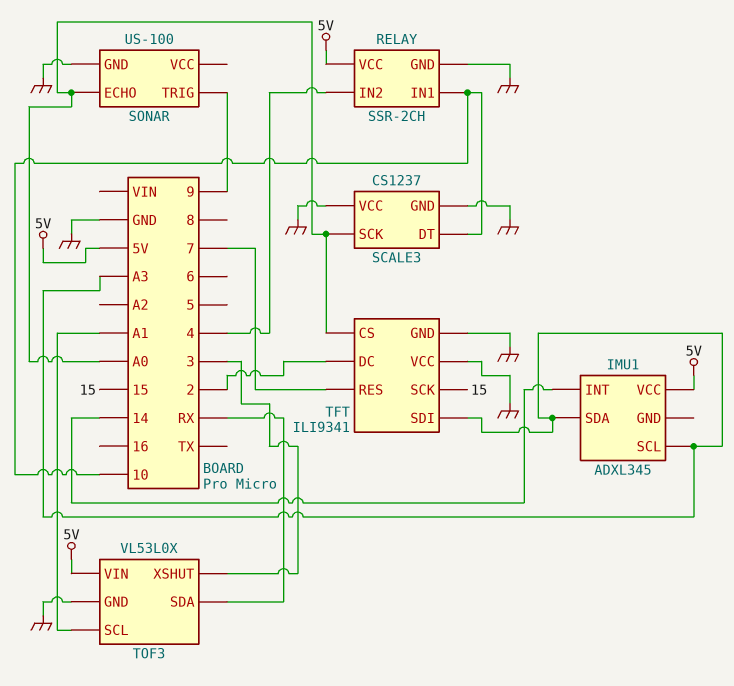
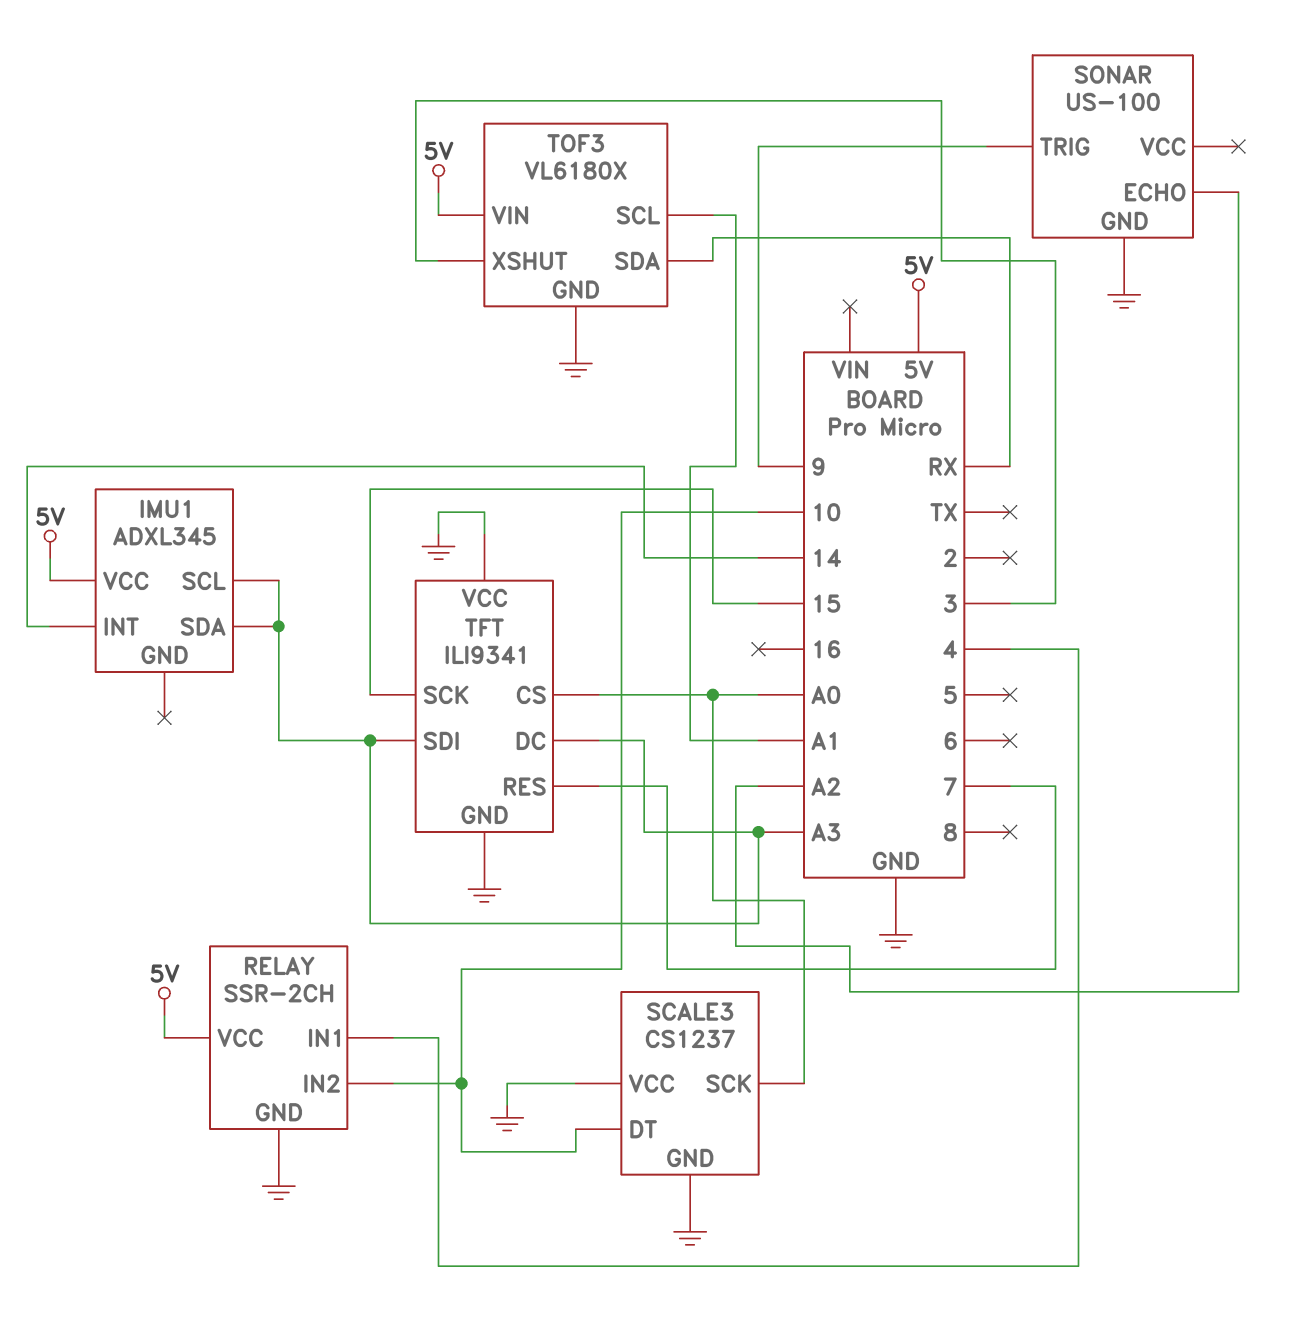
RELAY pin IN1: 10 -> 4
RELAY pin IN2: 4 -> 10
SONAR pin ECHO: A0 -> A2
TFT pin DC: 2 -> A3
TOF3: VL53L0X -> VL6180X

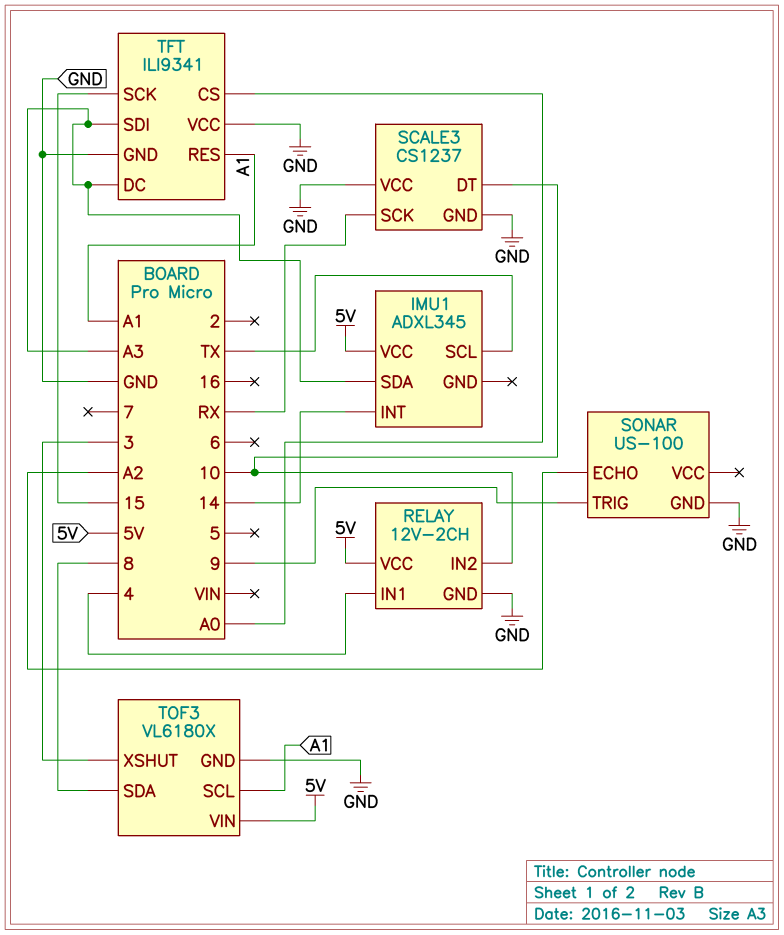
IMU1 pin SCL: A3 -> TX
RELAY: SSR-2CH -> 12V-2CH
SCALE3 pin SCK: A0 -> RX
TFT pin RES: 7 -> A1
TOF3 pin SDA: RX -> 8

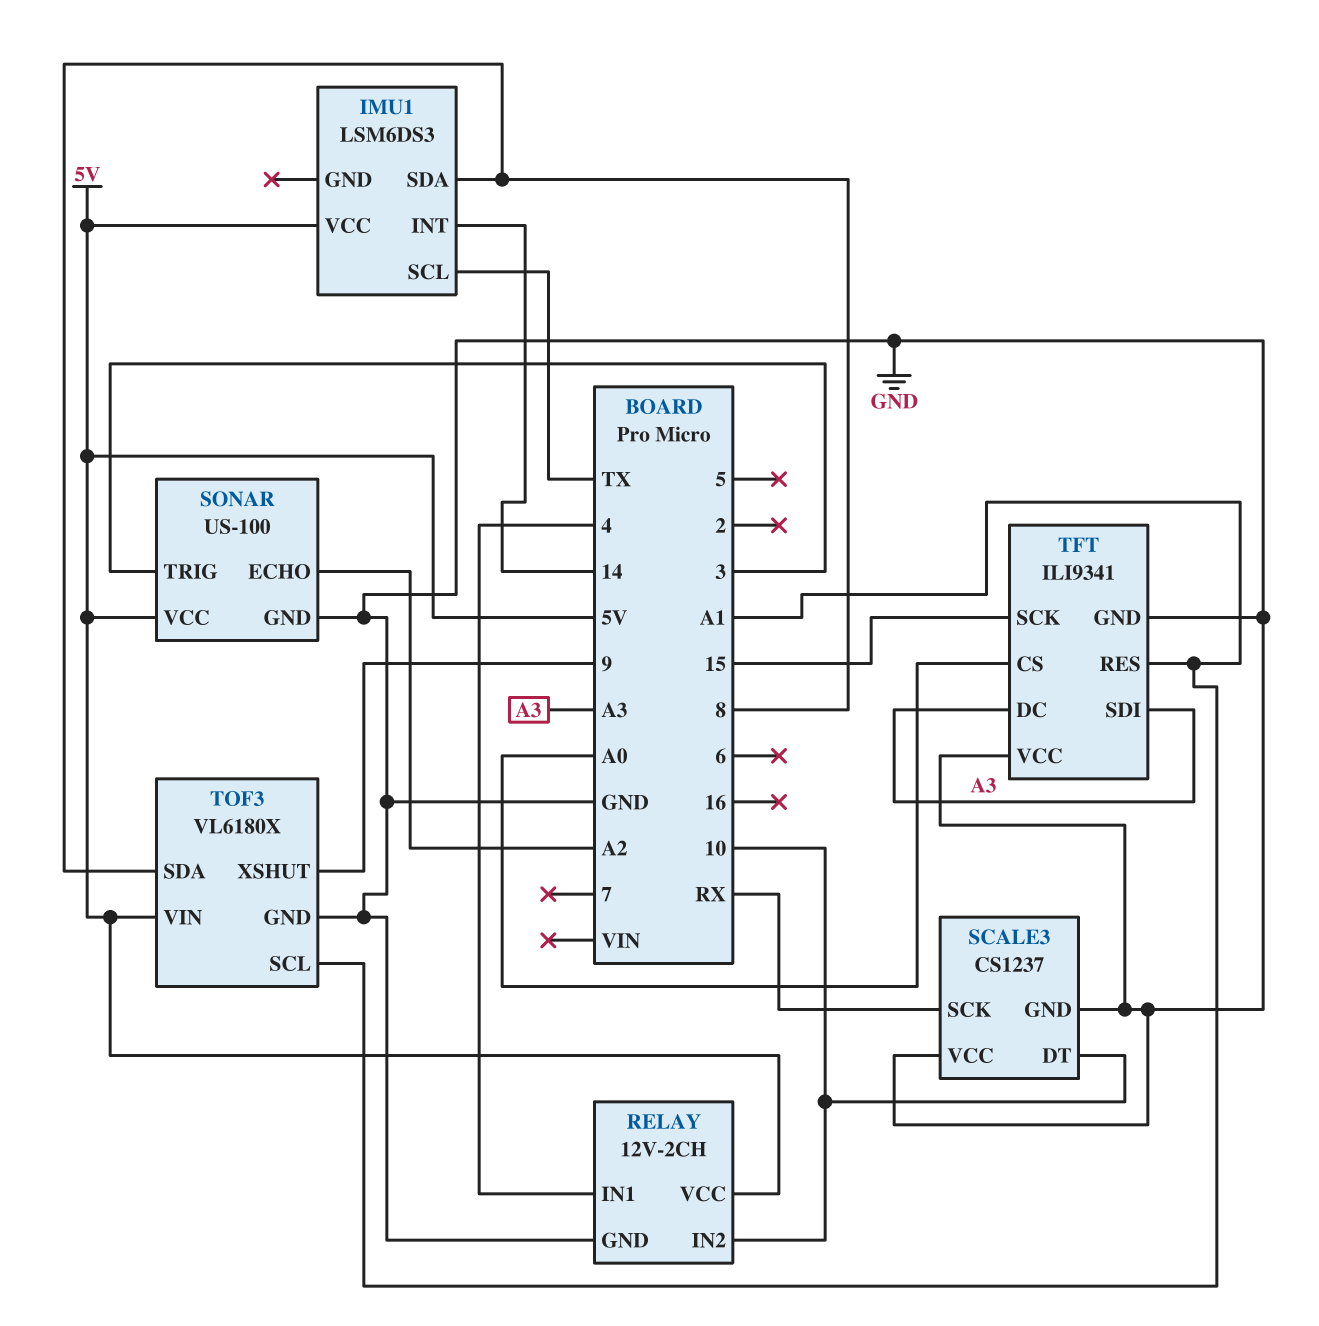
IMU1: ADXL345 -> LSM6DS3
IMU1 pin SDA: A3 -> 8
SONAR pin TRIG: 9 -> 3
SONAR pin VCC: none -> 5V
TOF3 pin XSHUT: 3 -> 9

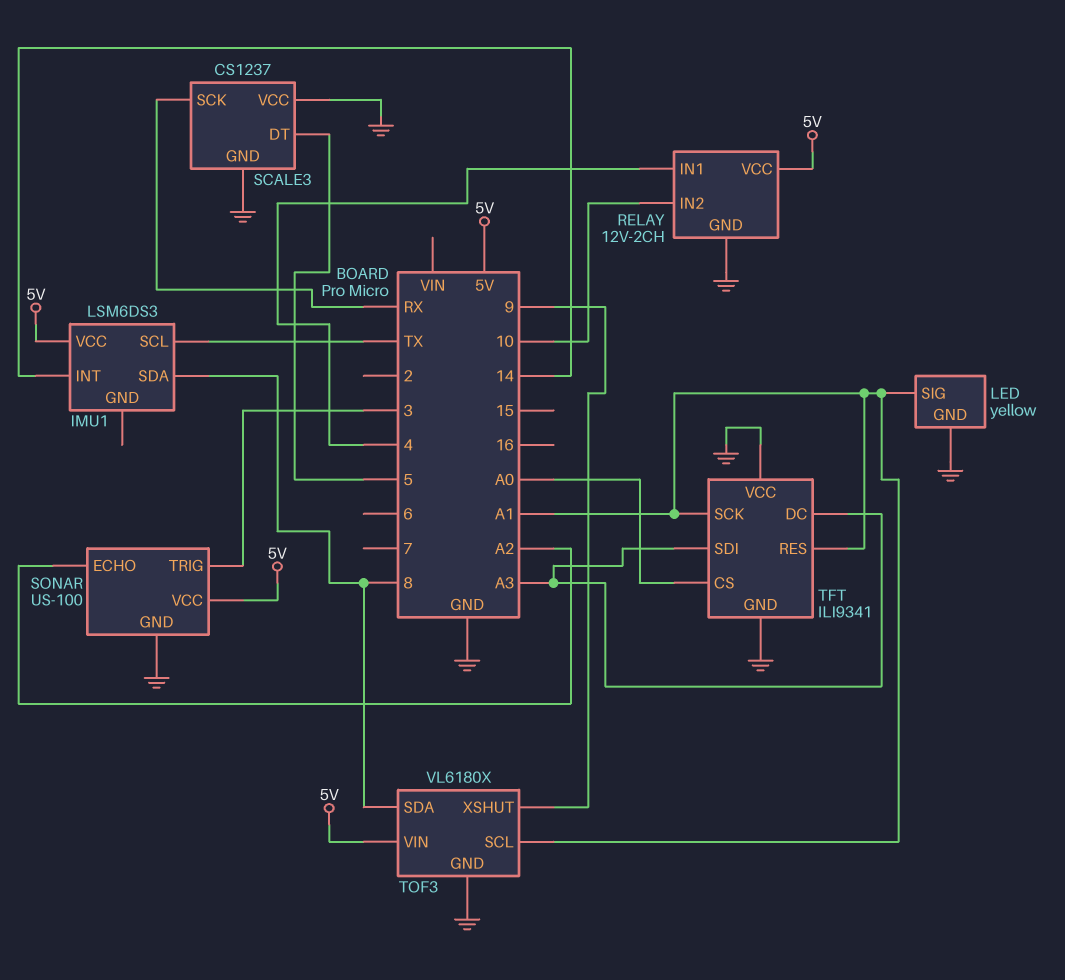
LED: none -> yellow
LED pin GND: none -> GND
LED pin SIG: none -> A1
SCALE3 pin DT: 10 -> 5
TFT pin SCK: 15 -> A1

